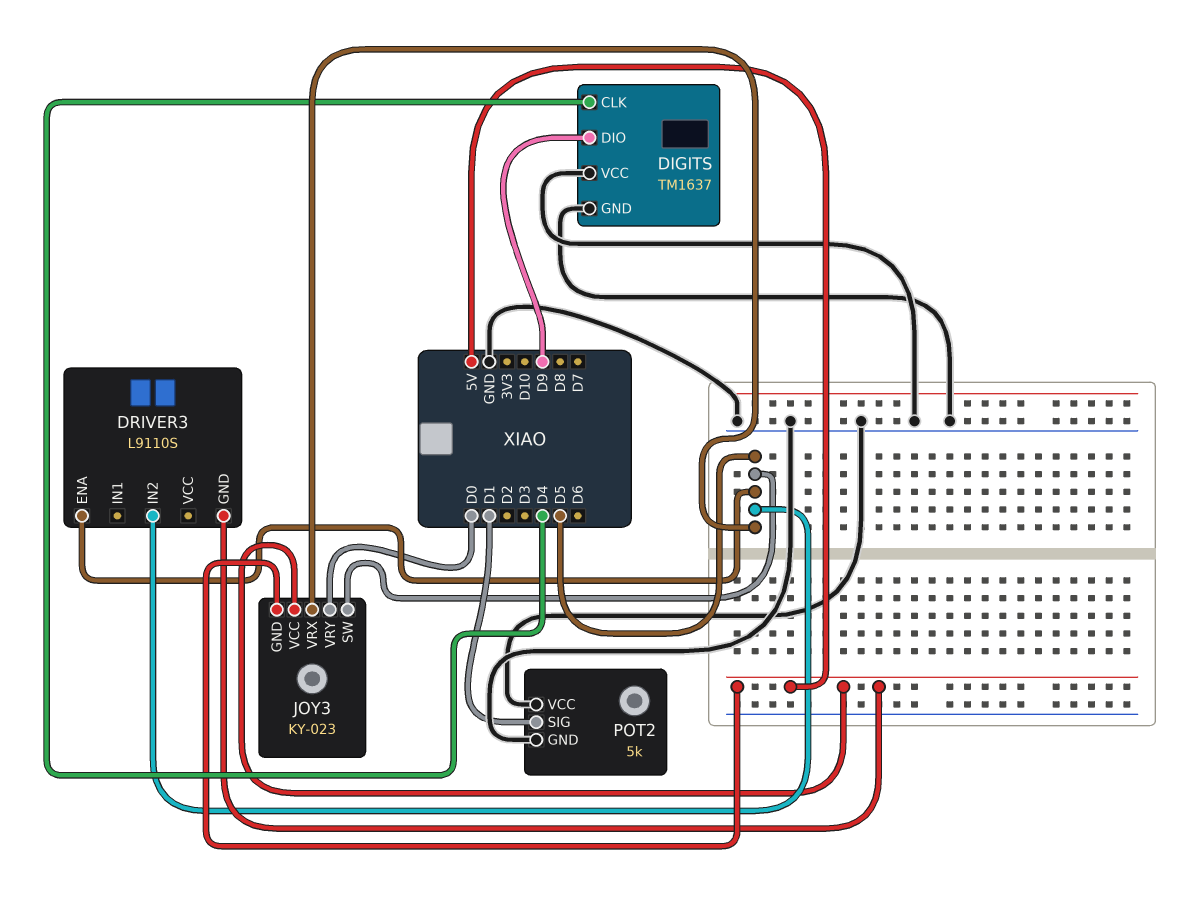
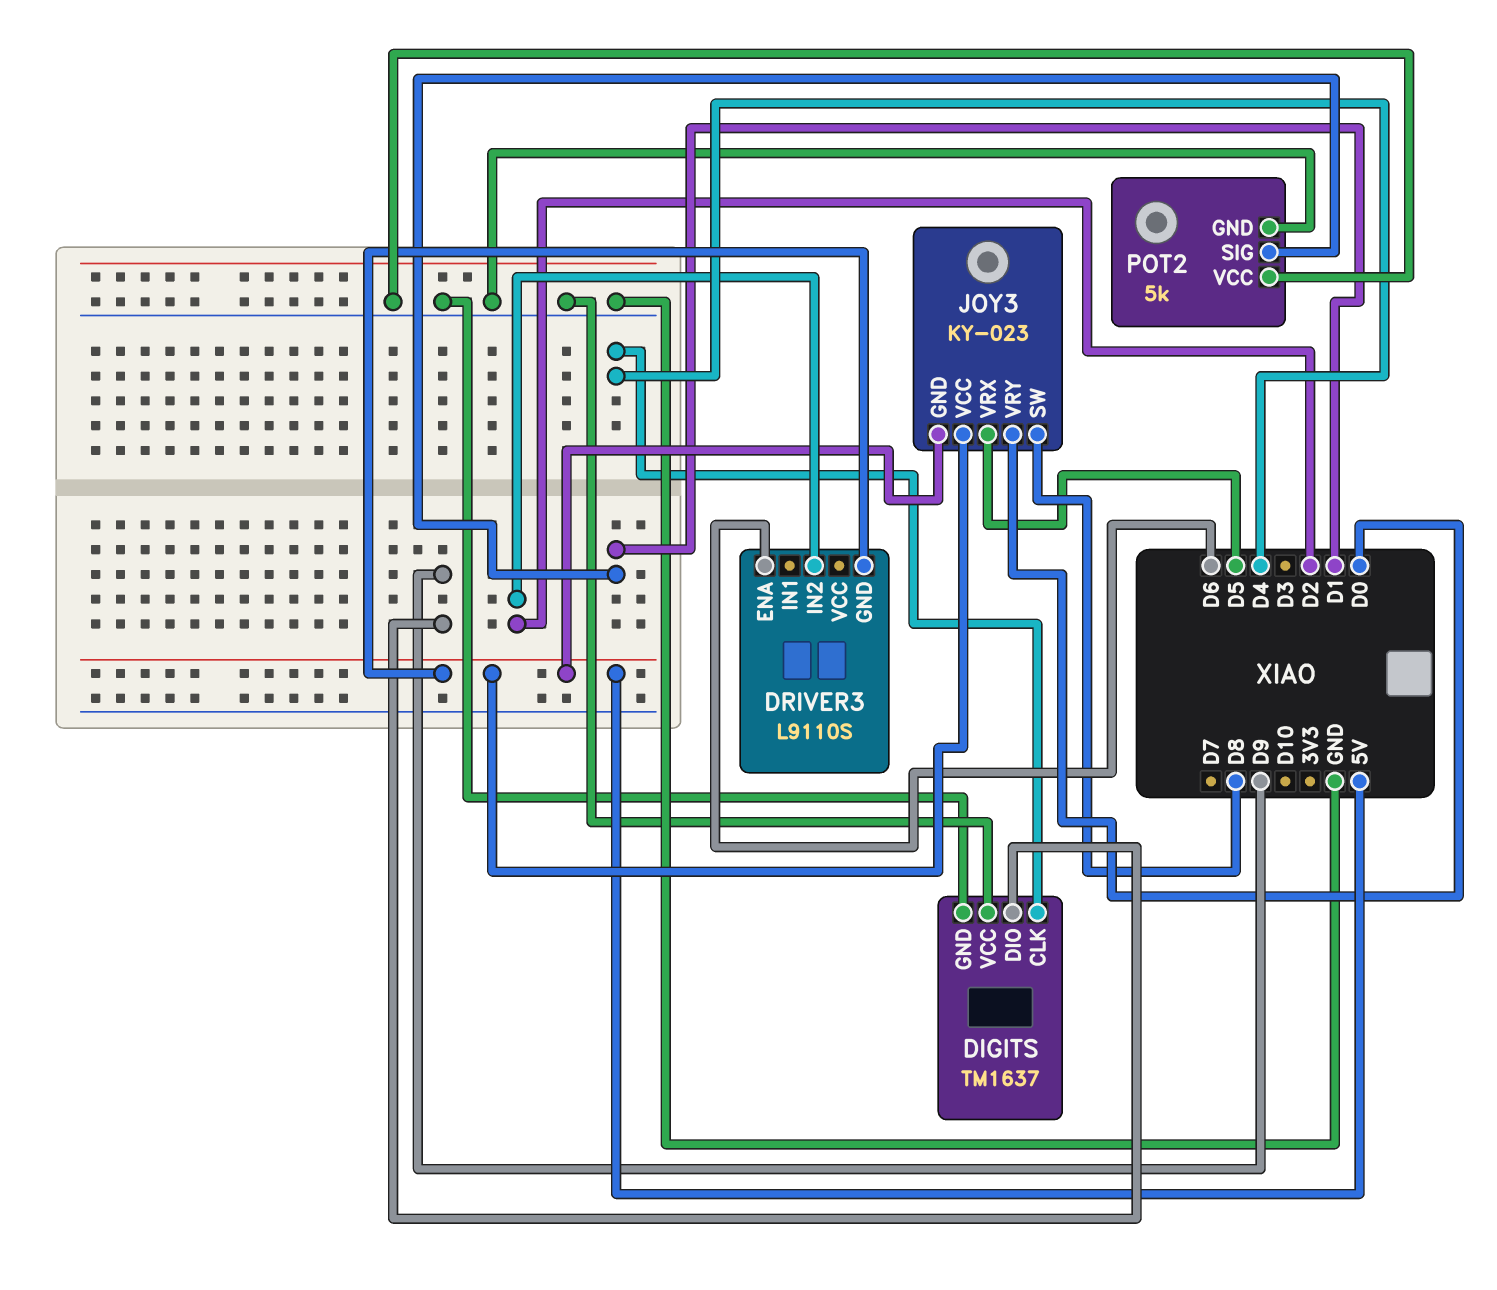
DRIVER3 pin ENA: D5 -> D6
DRIVER3 pin IN2: D5 -> D2
JOY3 pin SW: D5 -> D8

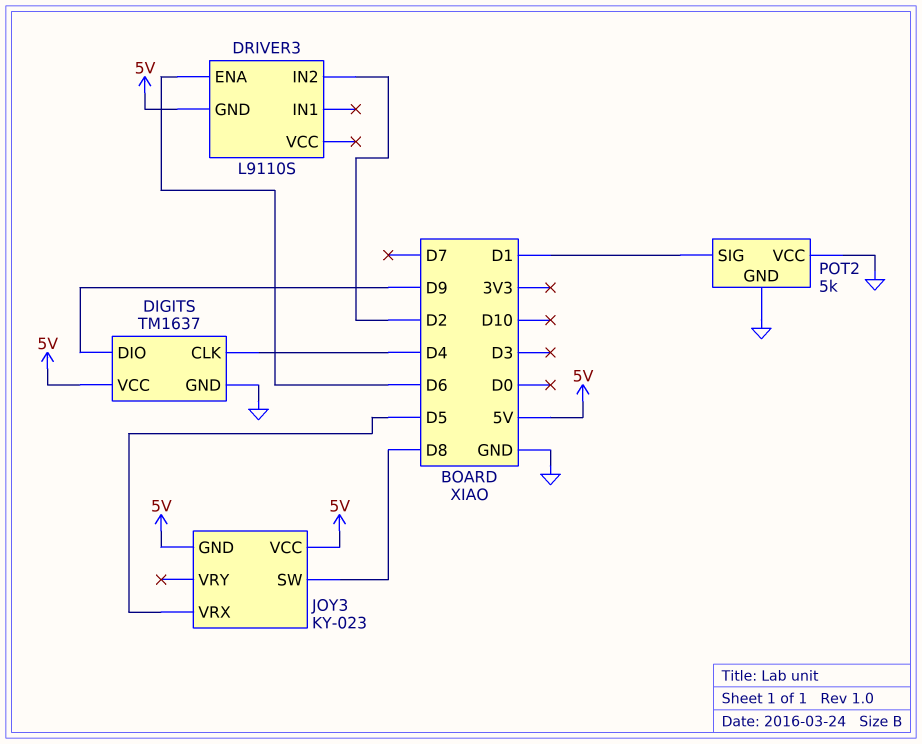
DIGITS pin VCC: GND -> 5V
JOY3 pin VRY: D0 -> none

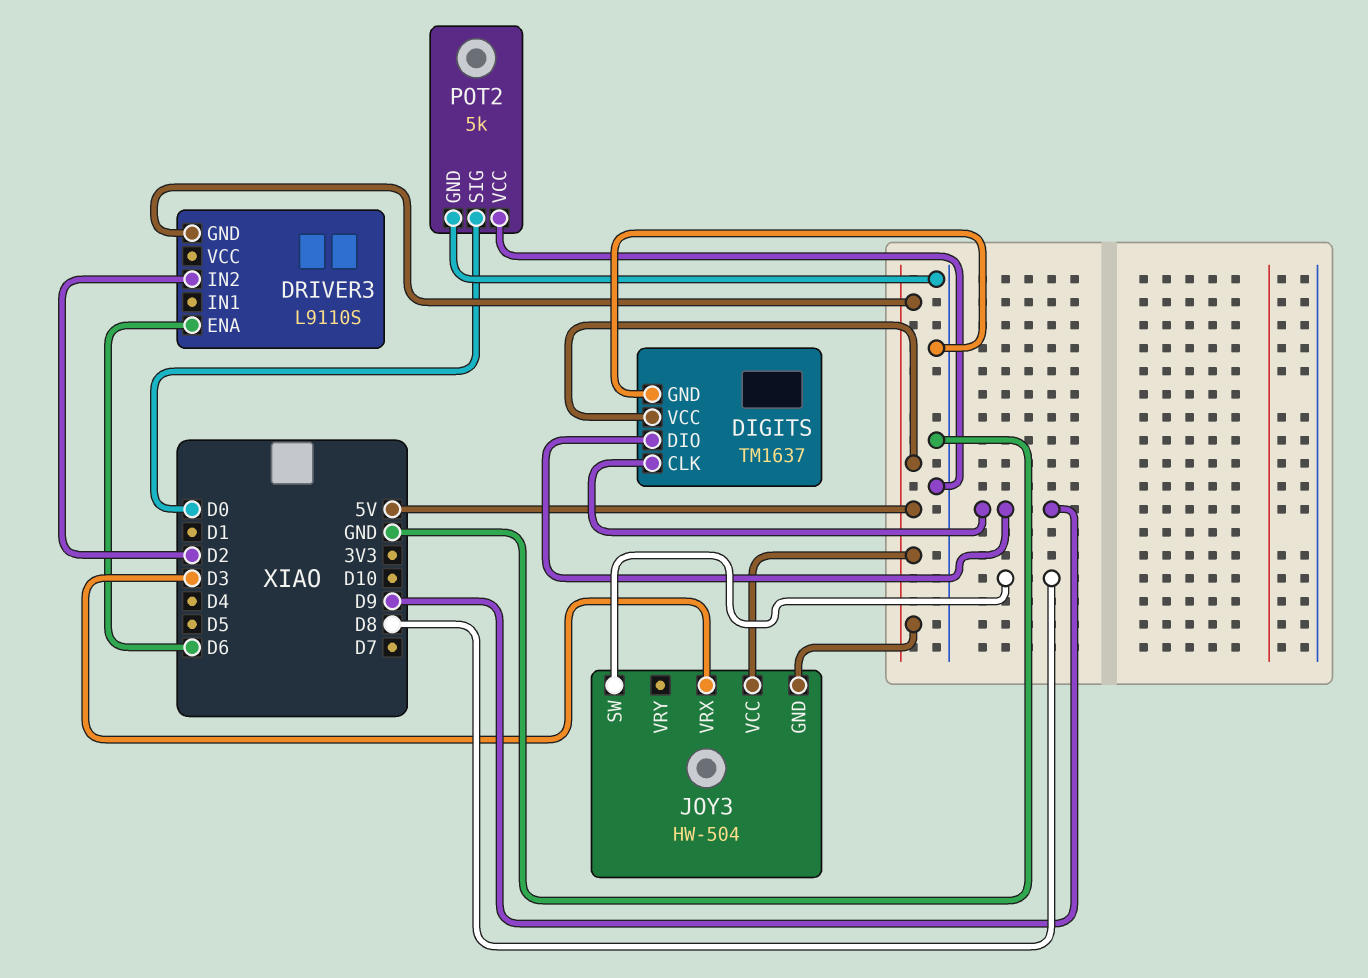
DIGITS pin CLK: D4 -> D9
JOY3: KY-023 -> HW-504
JOY3 pin VRX: D5 -> D3
POT2 pin SIG: D1 -> D0

